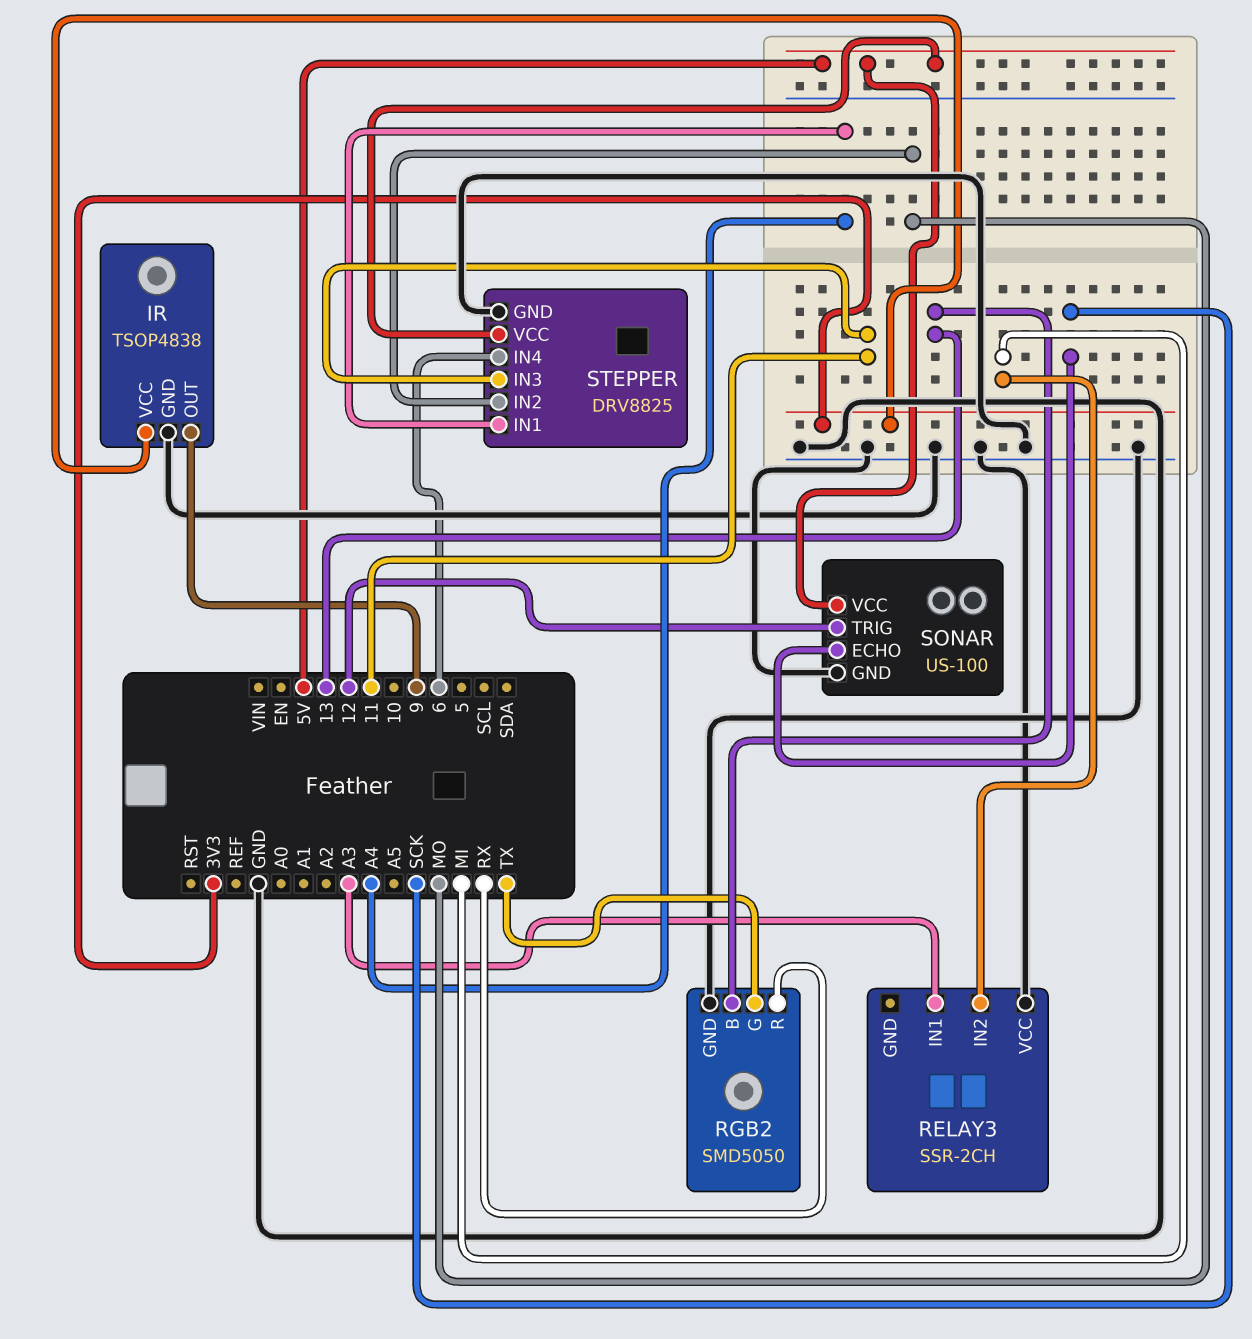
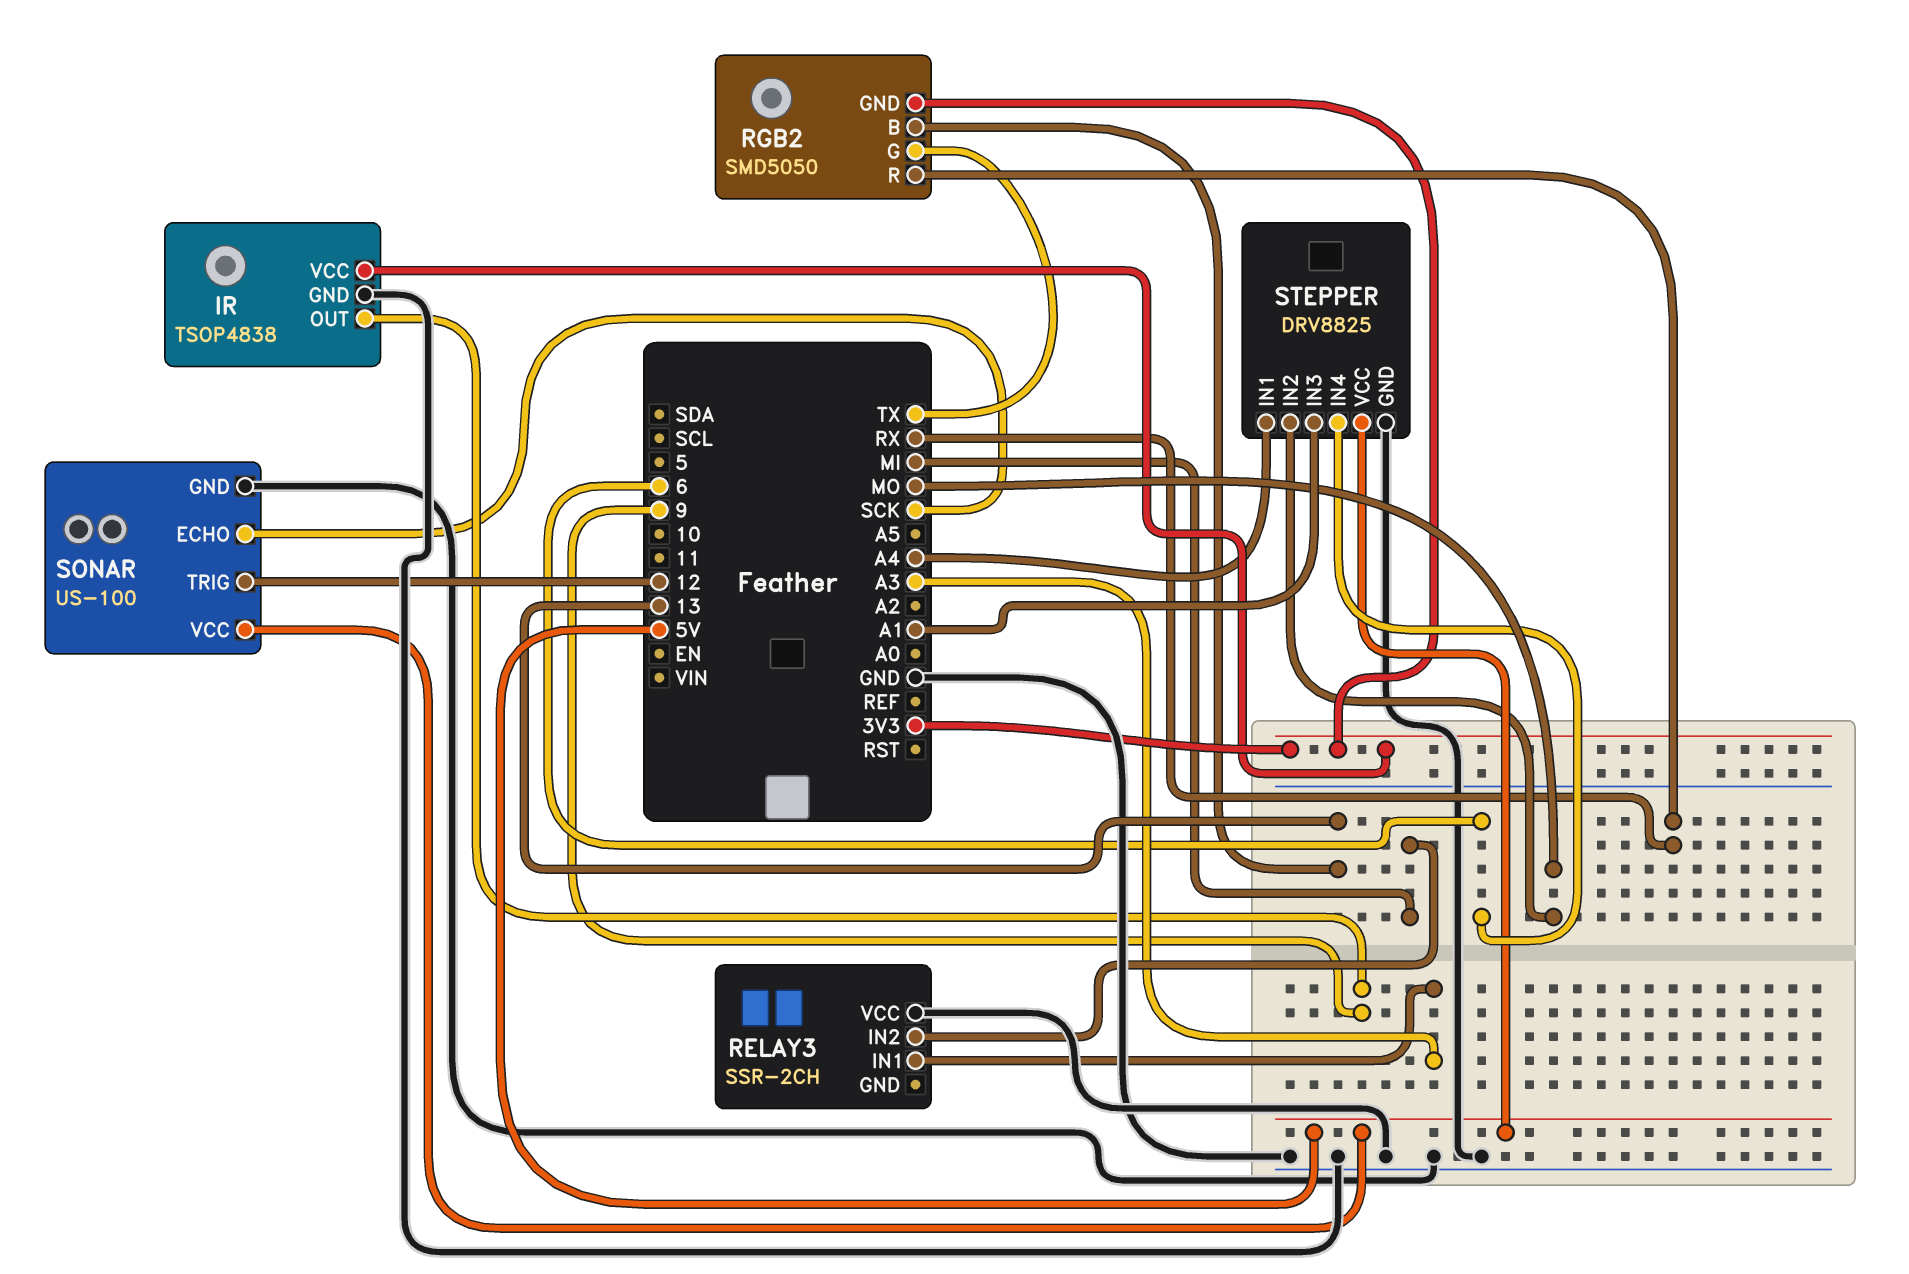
RGB2 pin GND: GND -> 3V3
STEPPER pin IN3: 11 -> A1

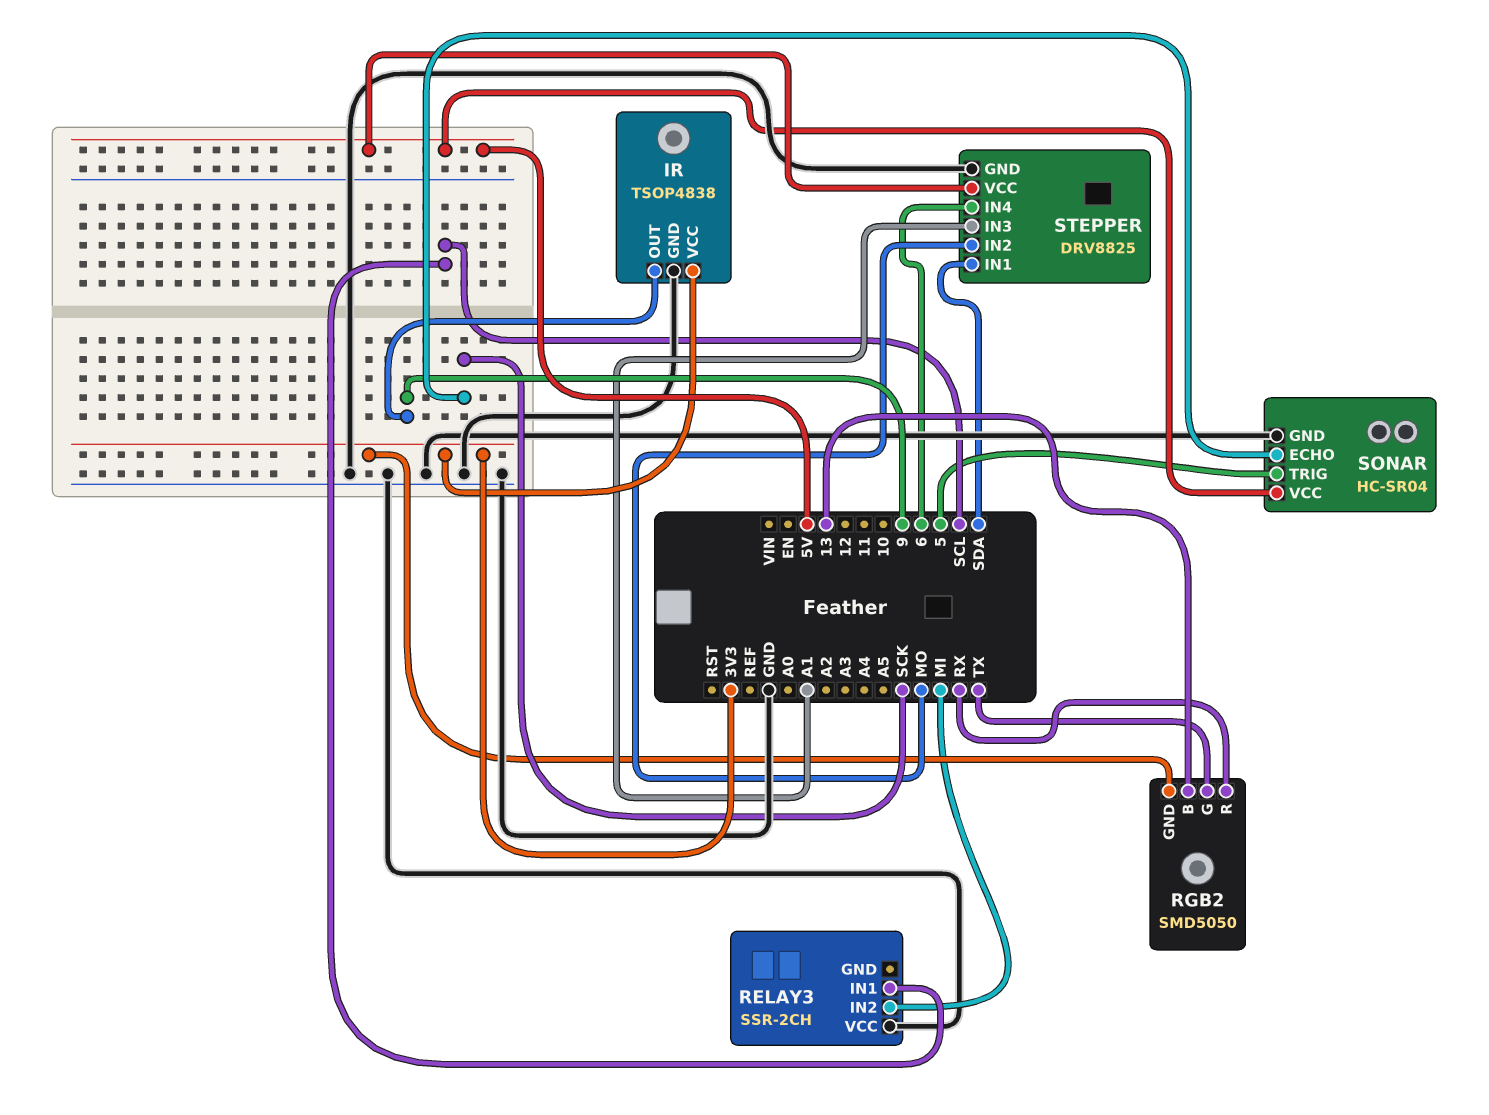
RELAY3 pin IN1: A3 -> SCL
SONAR: US-100 -> HC-SR04
SONAR pin TRIG: 12 -> 5
STEPPER pin IN1: A4 -> SDA

